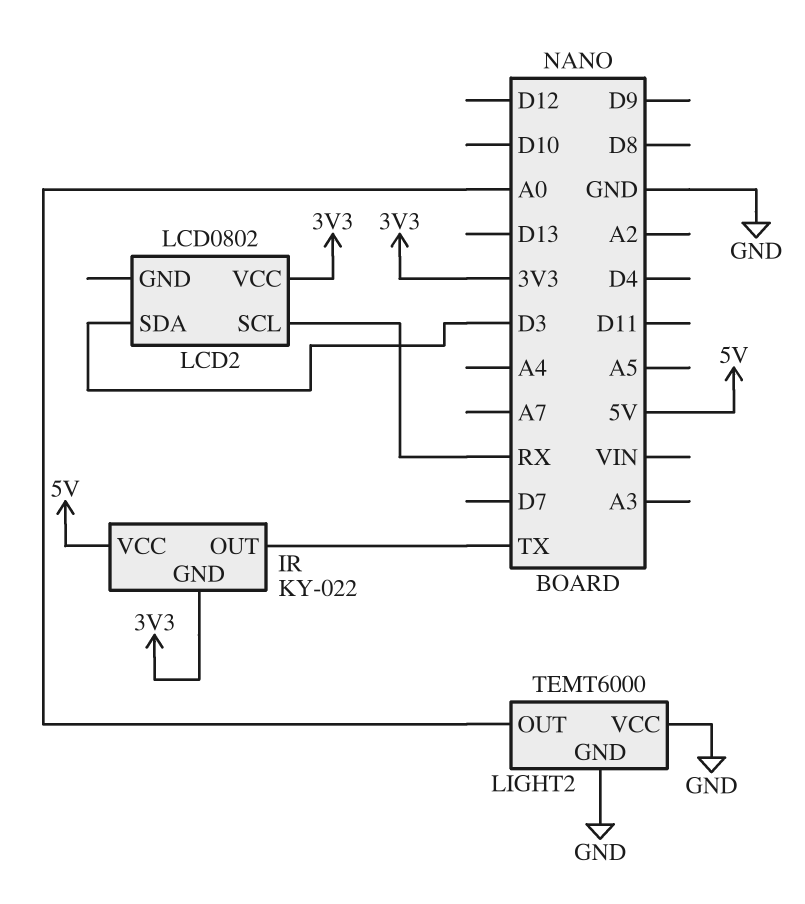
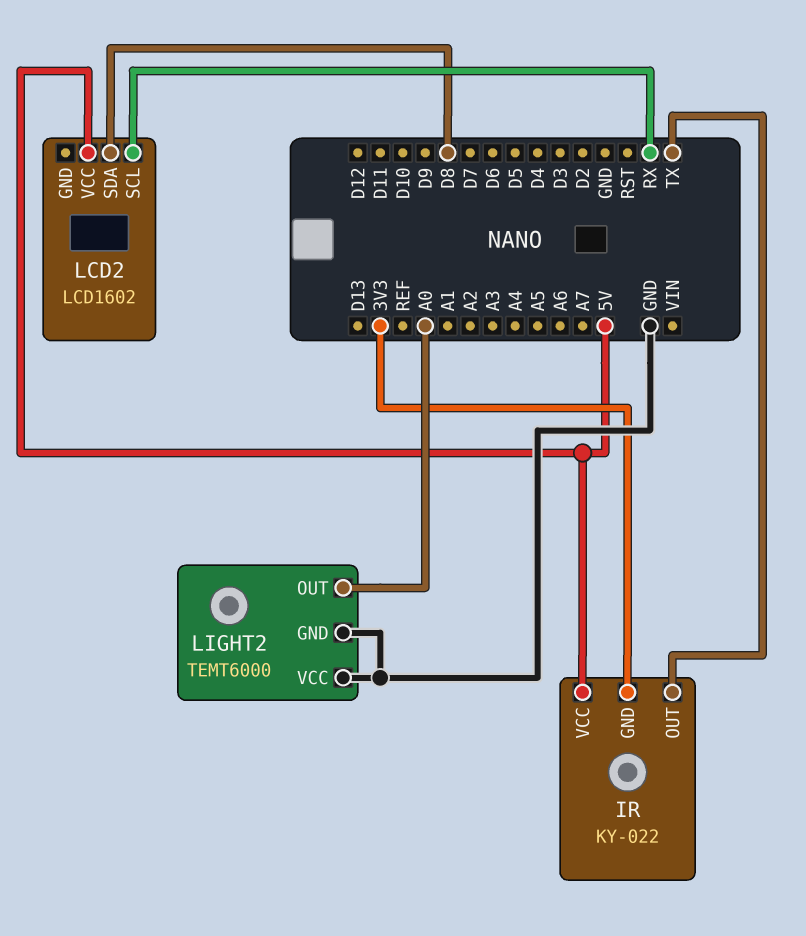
LCD2: LCD0802 -> LCD1602
LCD2 pin SDA: D3 -> D8
LCD2 pin VCC: 3V3 -> 5V

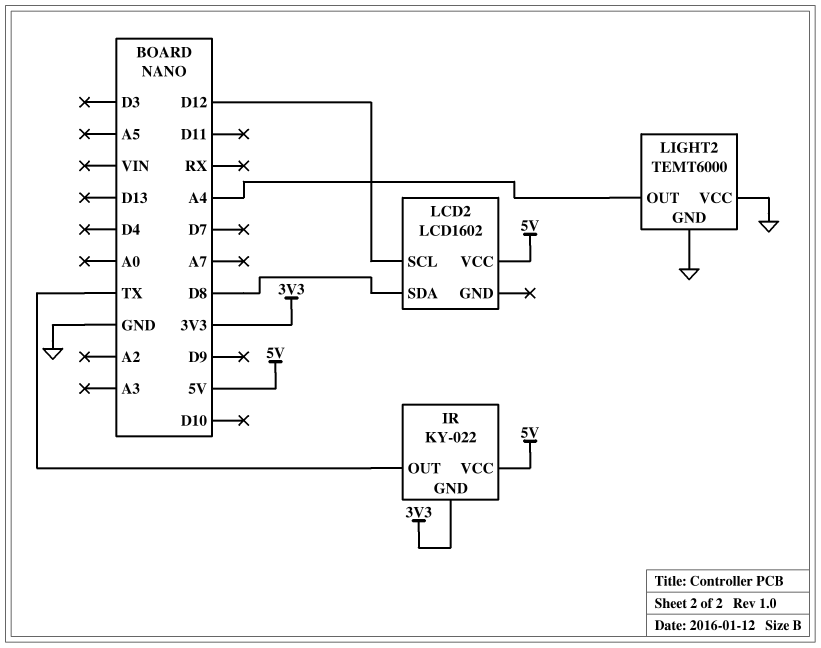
LCD2 pin SCL: RX -> D12
LIGHT2 pin OUT: A0 -> A4

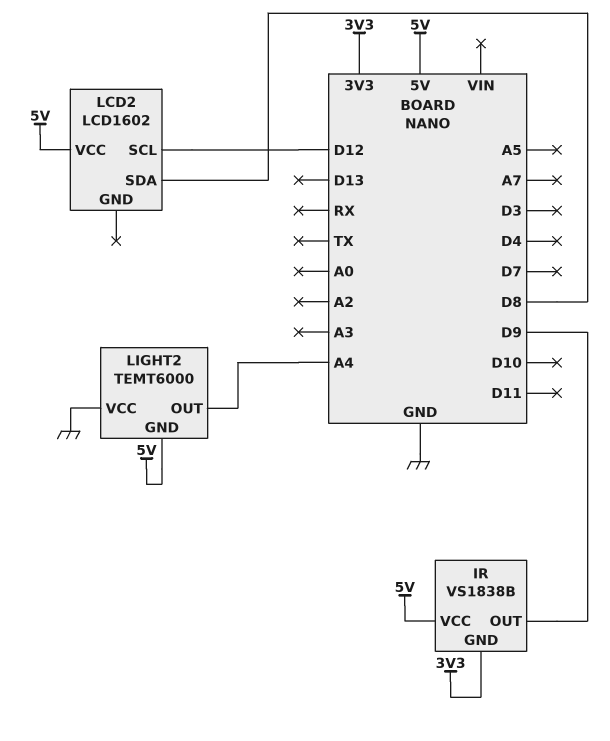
IR: KY-022 -> VS1838B
IR pin OUT: TX -> D9
LIGHT2 pin GND: GND -> 5V

